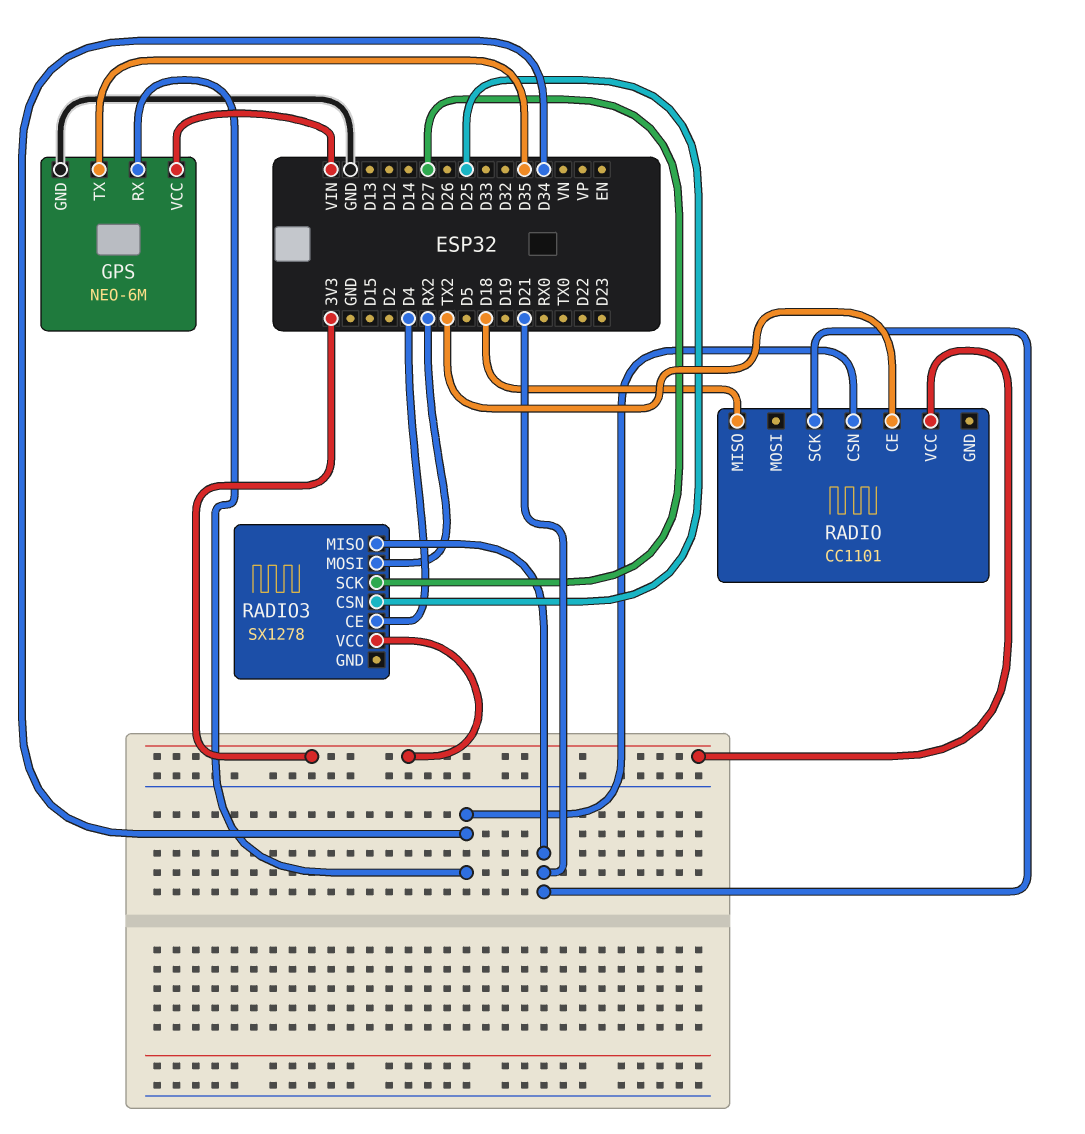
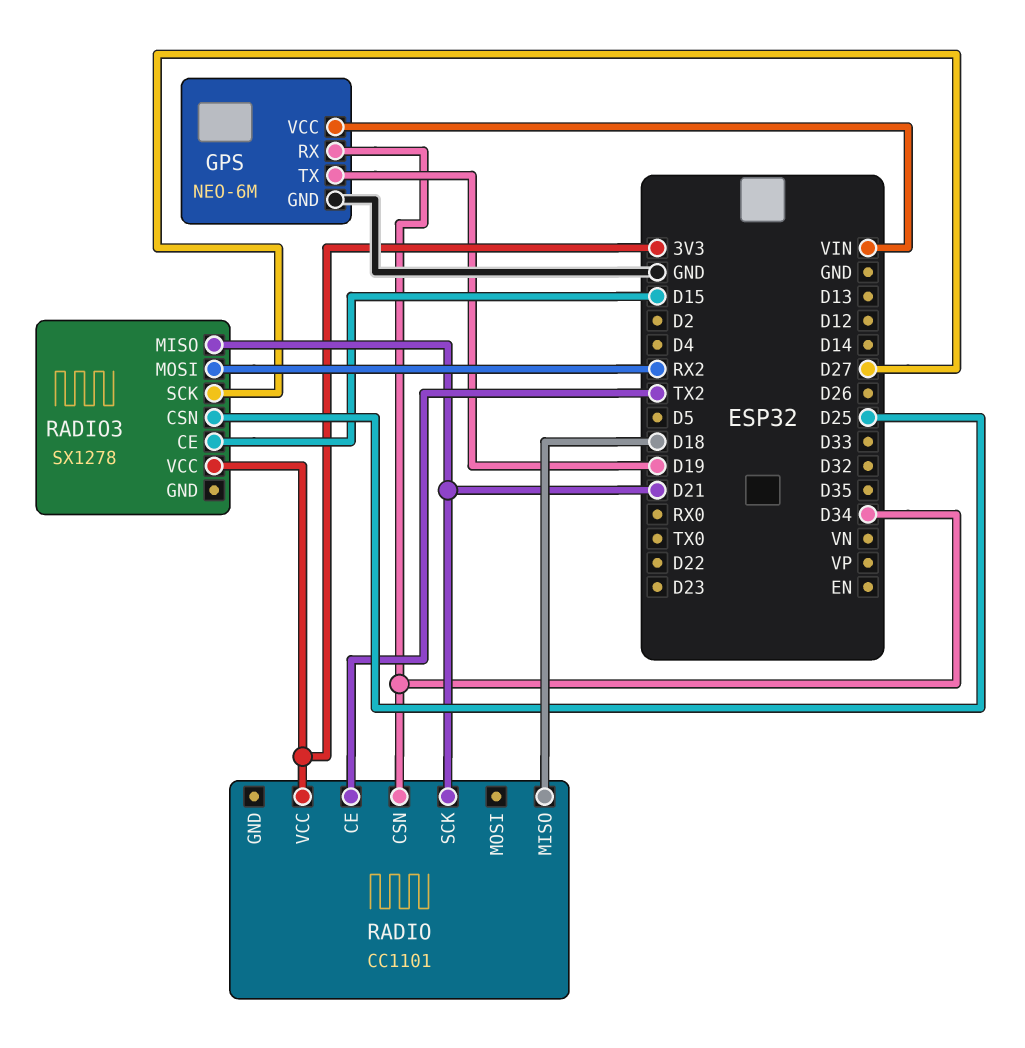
GPS pin TX: D35 -> D19
RADIO3 pin CE: D4 -> D15

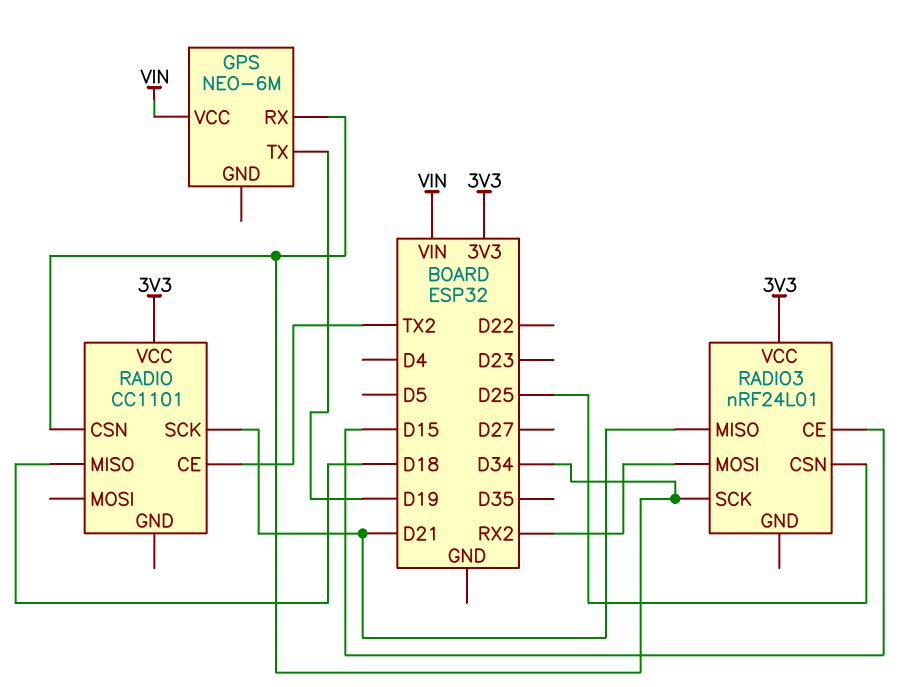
GPS pin GND: GND -> none
RADIO3: SX1278 -> nRF24L01
RADIO3 pin SCK: D27 -> D34

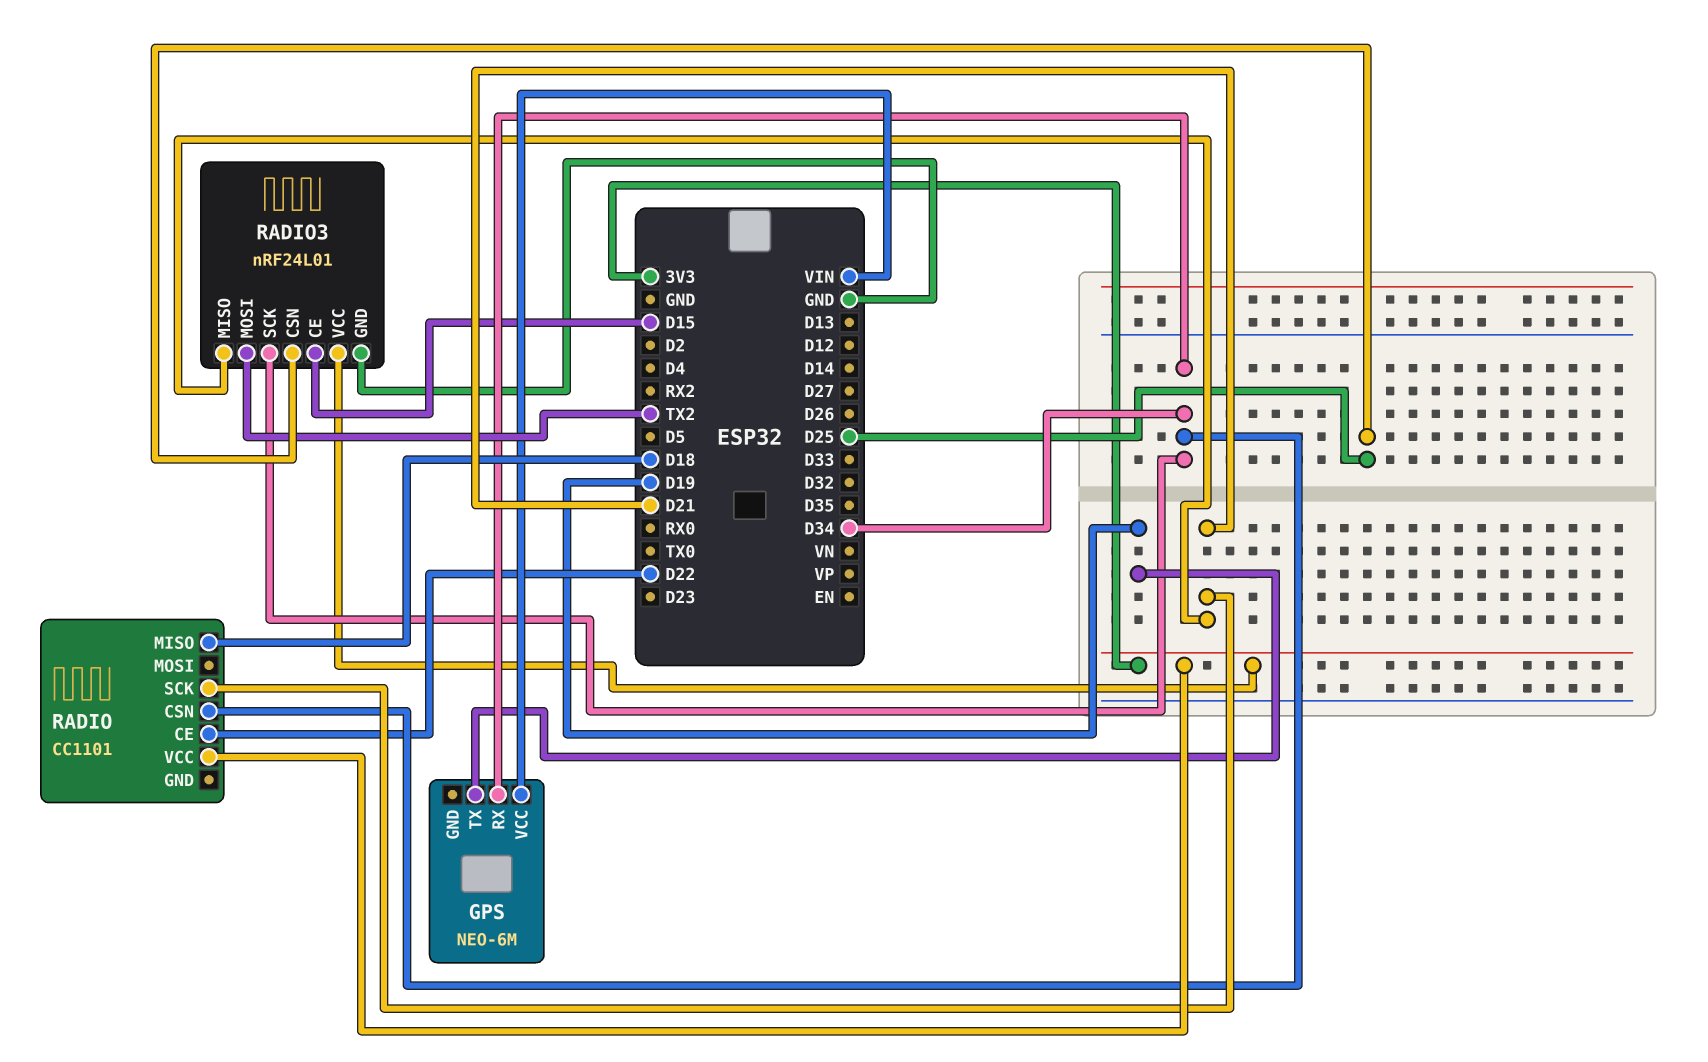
RADIO pin CE: TX2 -> D22
RADIO3 pin GND: none -> GND
RADIO3 pin MOSI: RX2 -> TX2

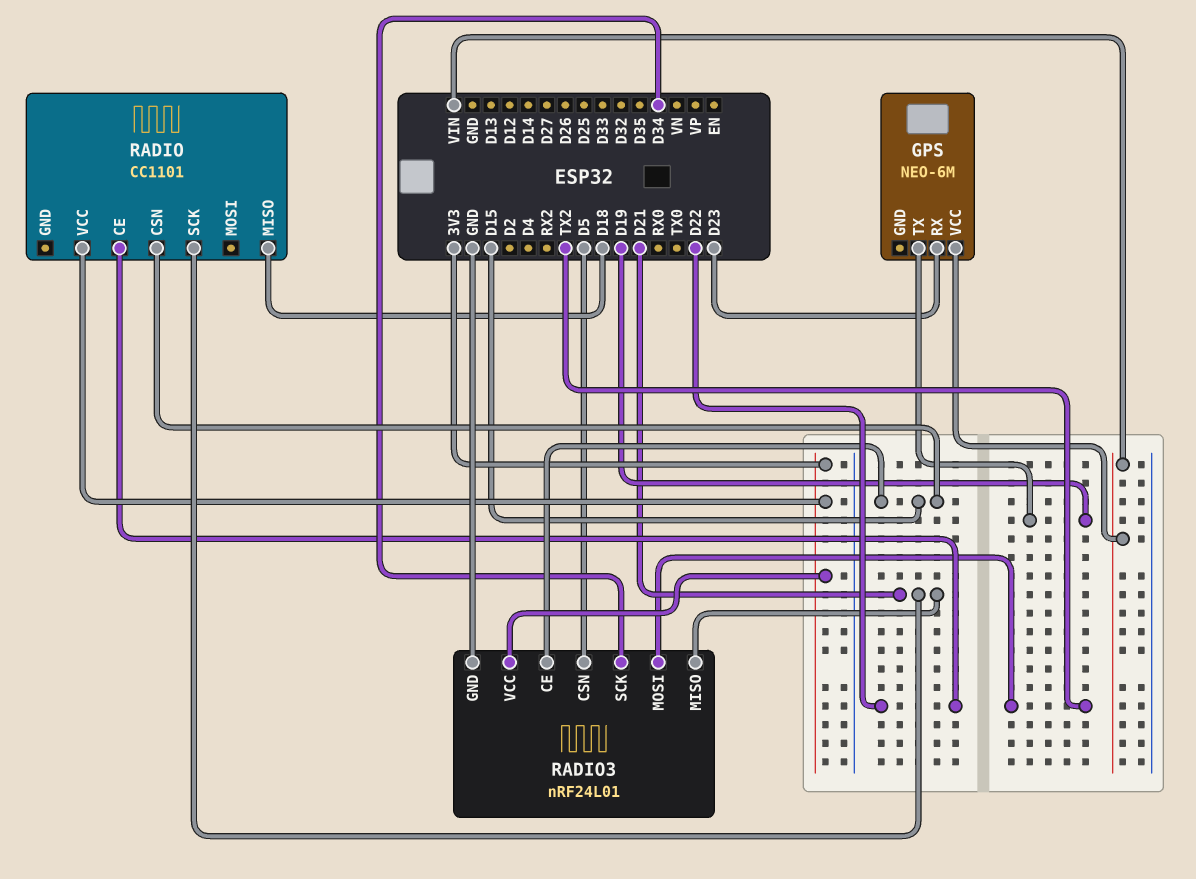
GPS pin RX: D34 -> D23
RADIO pin CSN: D34 -> D15
RADIO3 pin CSN: D25 -> D5

